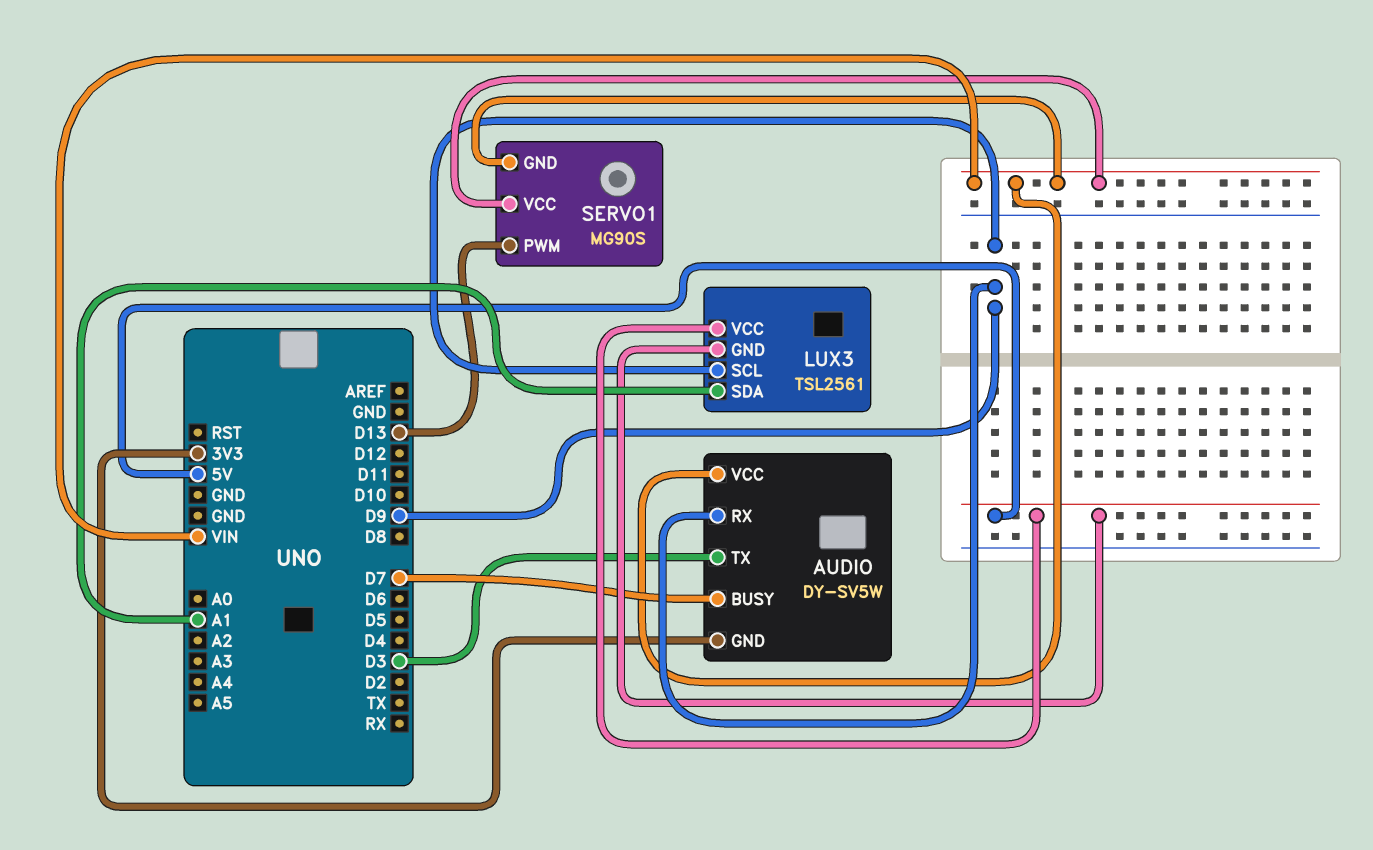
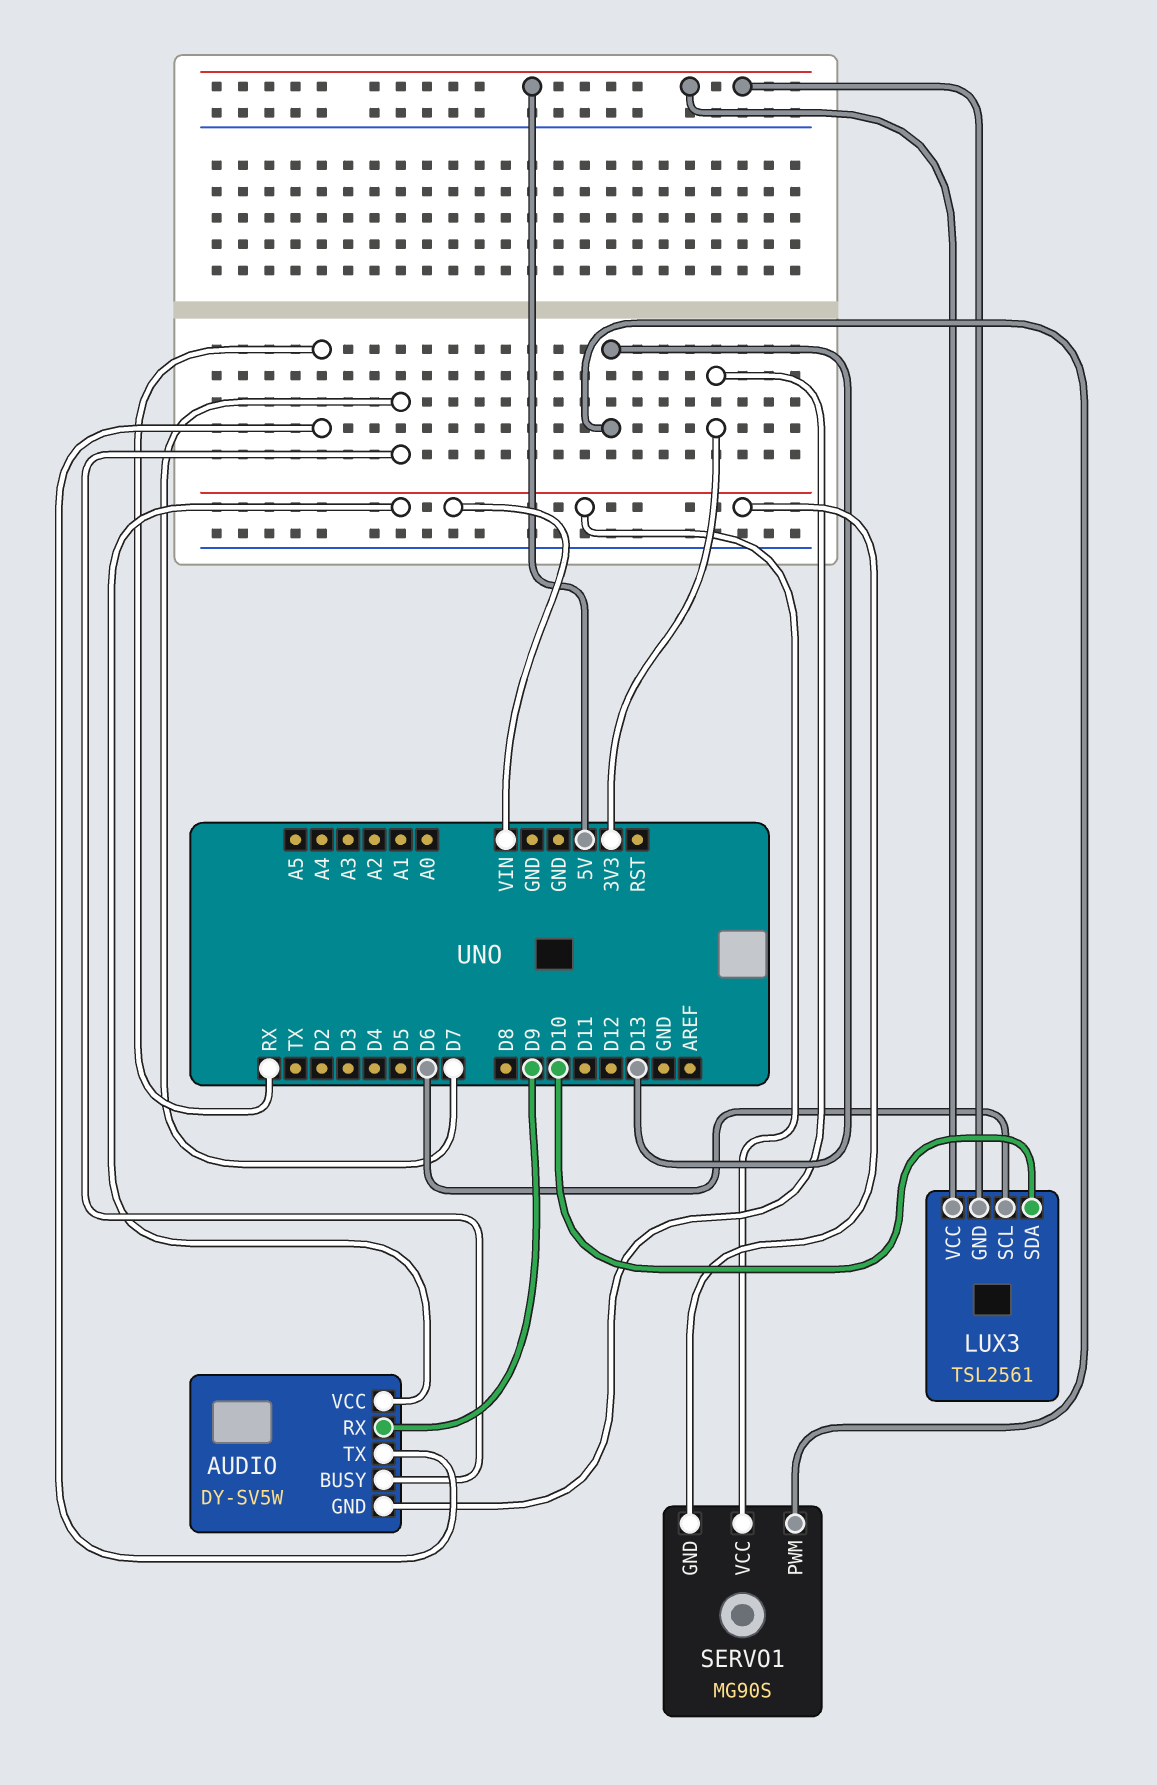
AUDIO pin TX: D3 -> RX
LUX3 pin SCL: D9 -> D6
LUX3 pin SDA: A1 -> D10

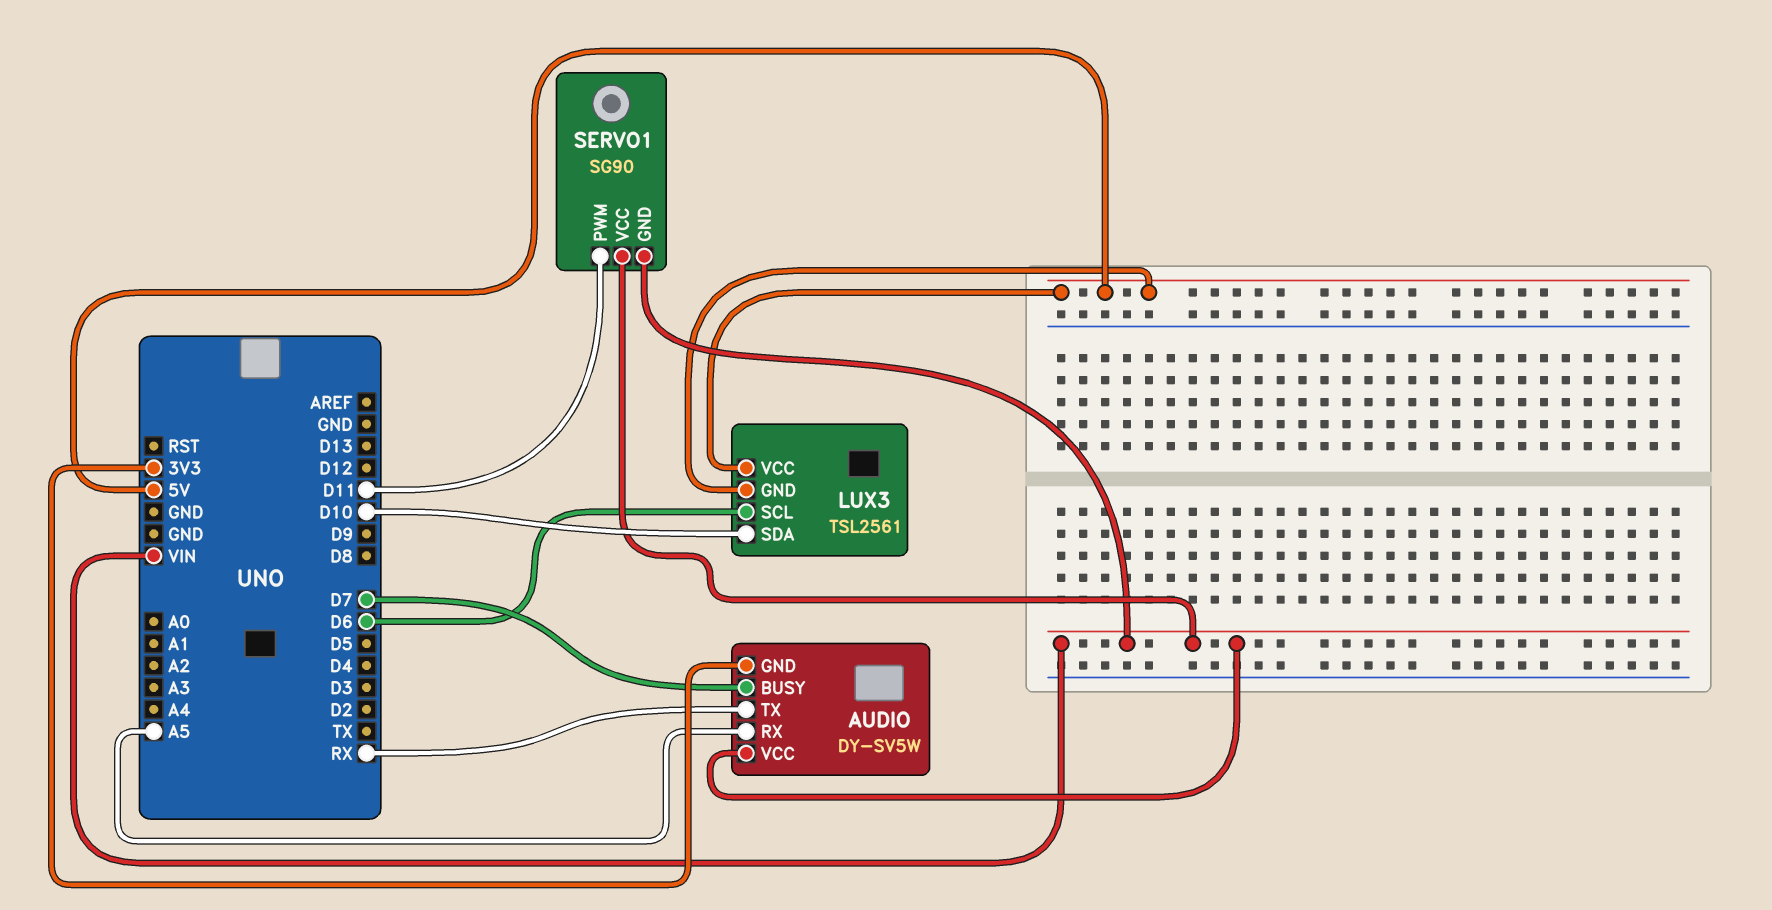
AUDIO pin RX: D9 -> A5
SERVO1: MG90S -> SG90
SERVO1 pin PWM: D13 -> D11

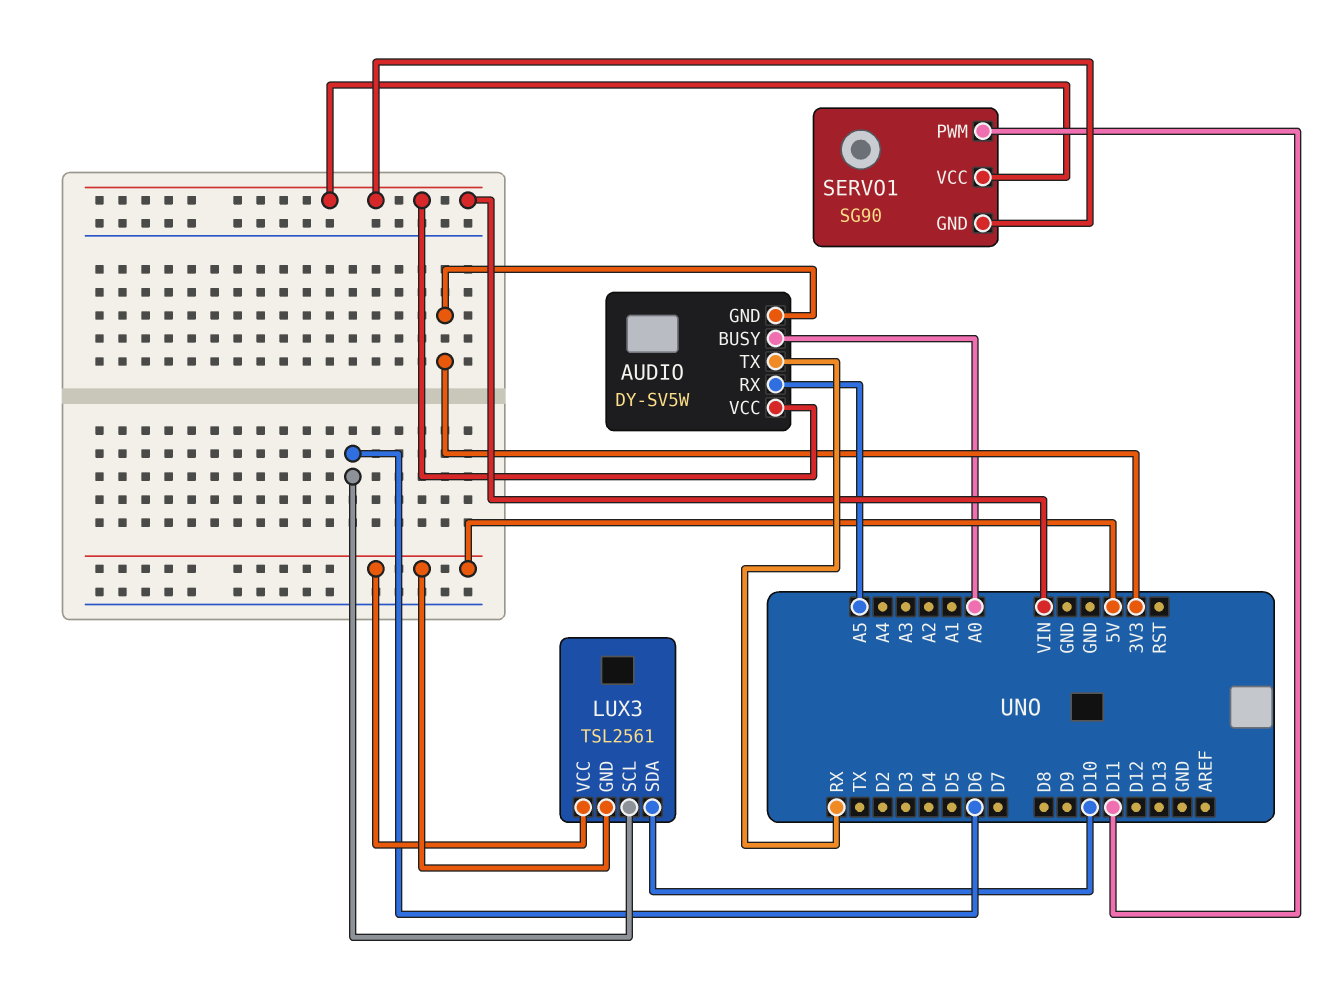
AUDIO pin BUSY: D7 -> A0

